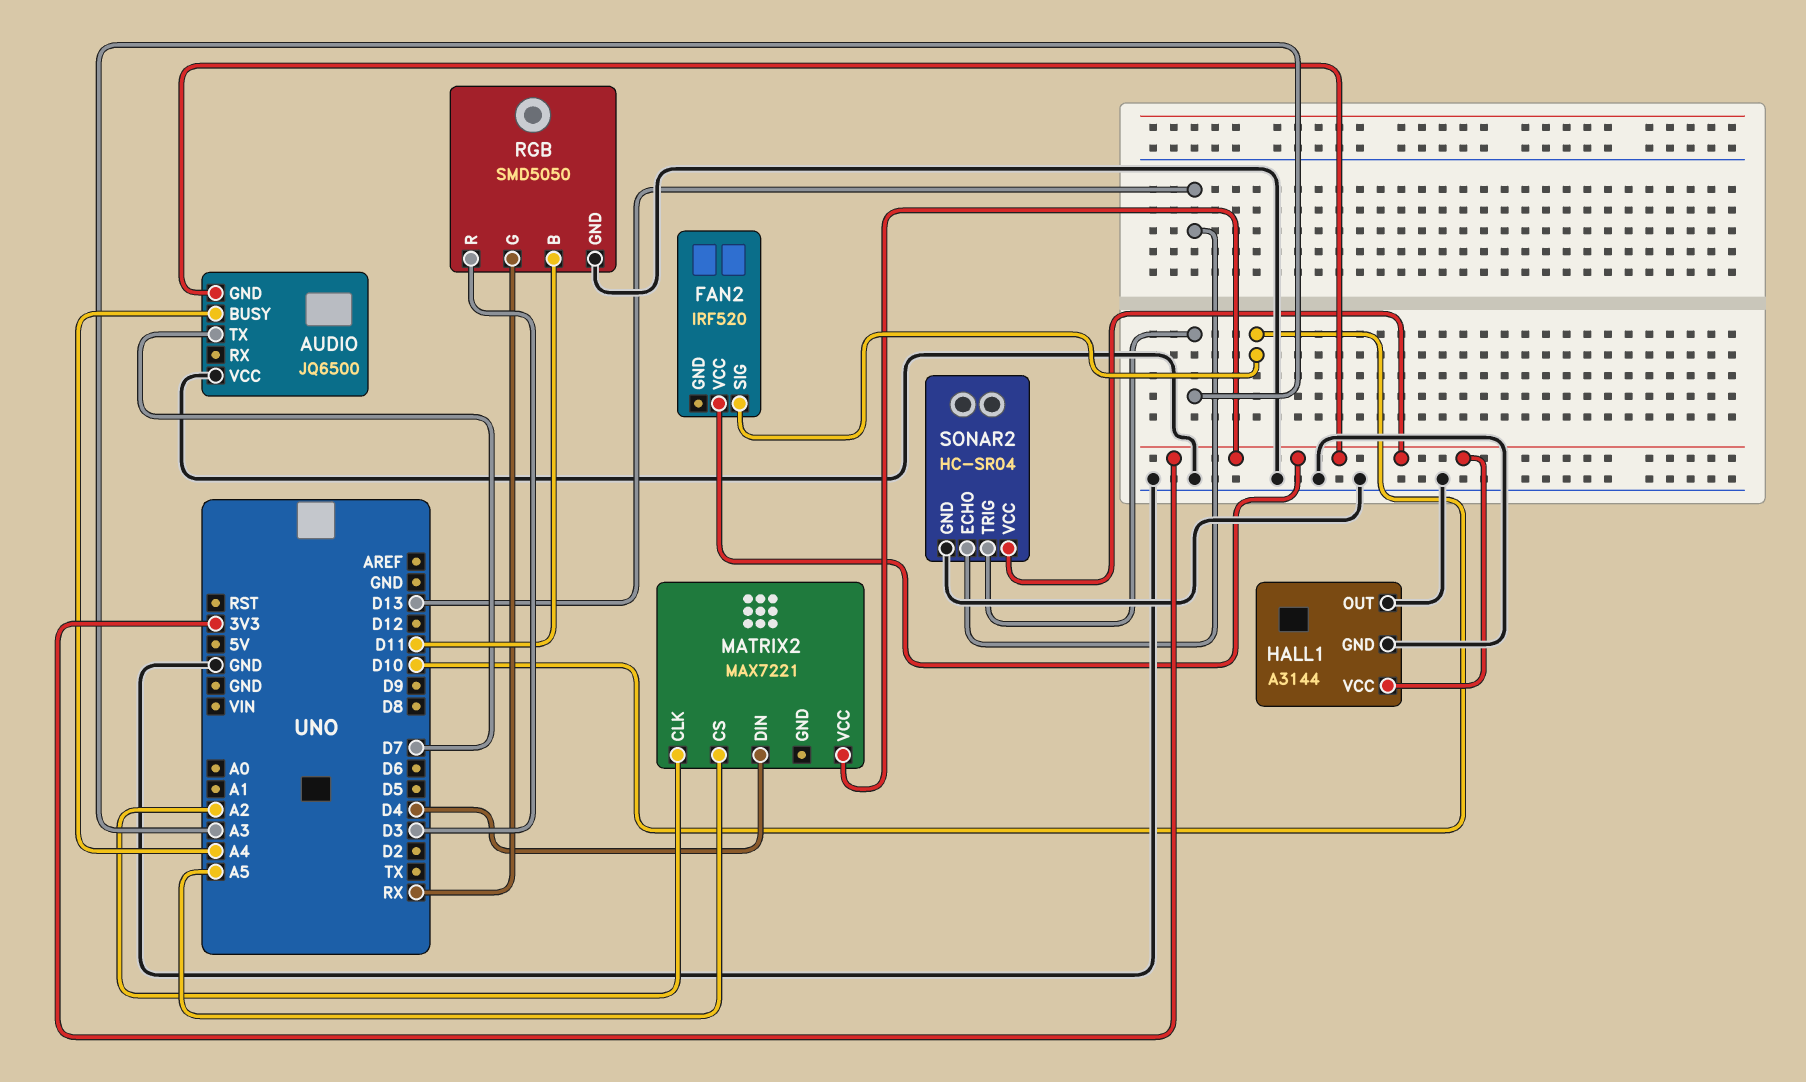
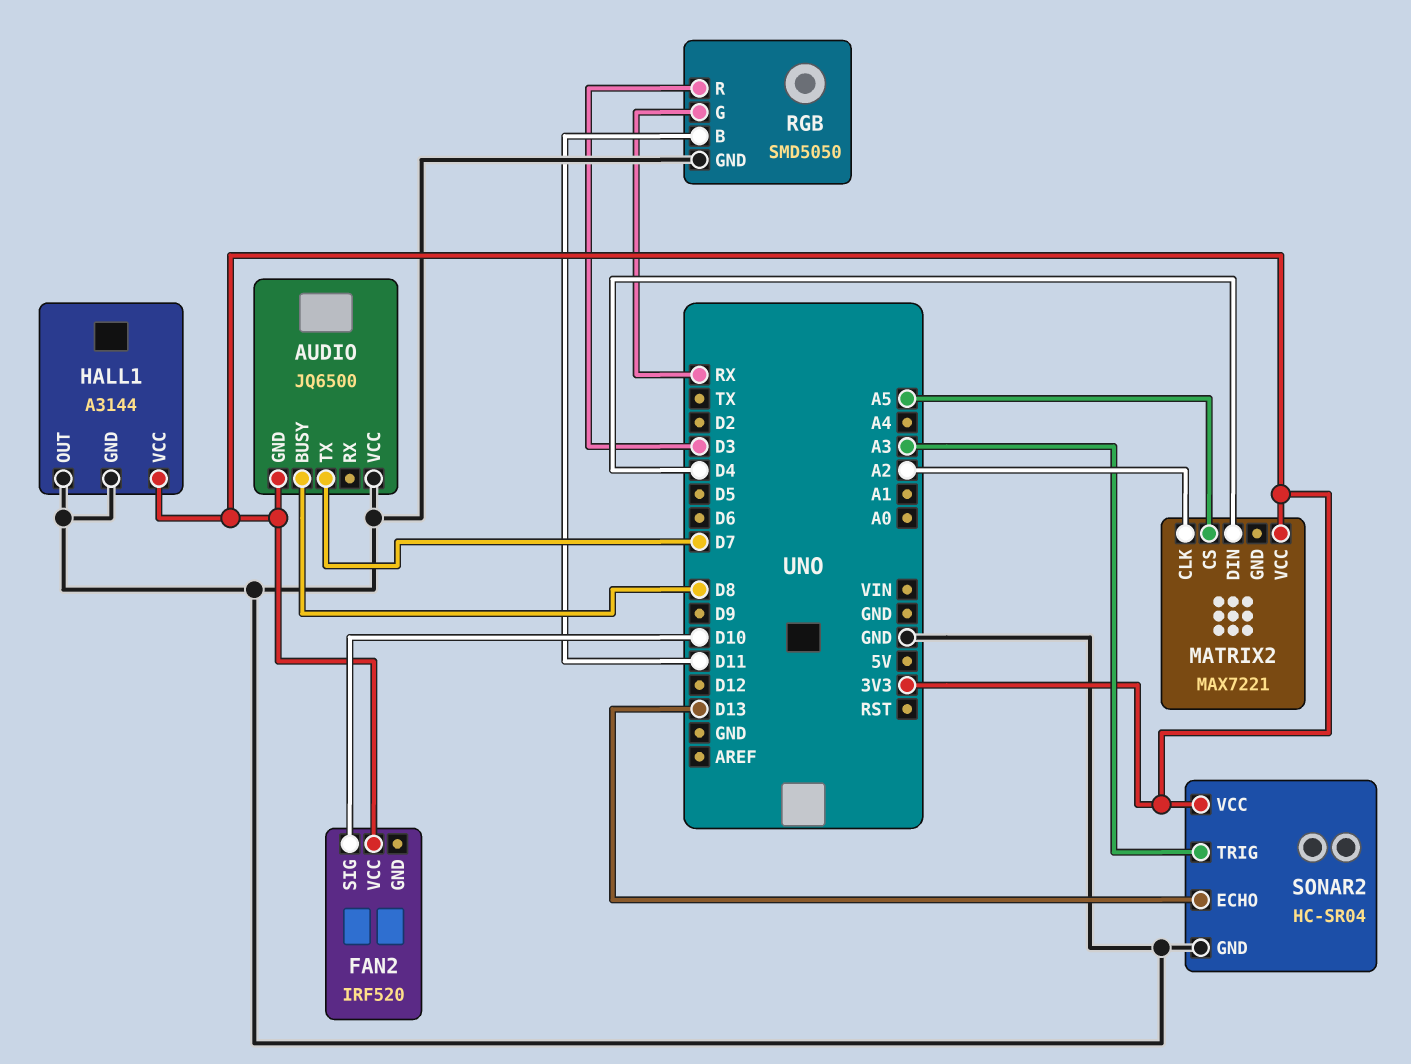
AUDIO pin BUSY: A4 -> D8

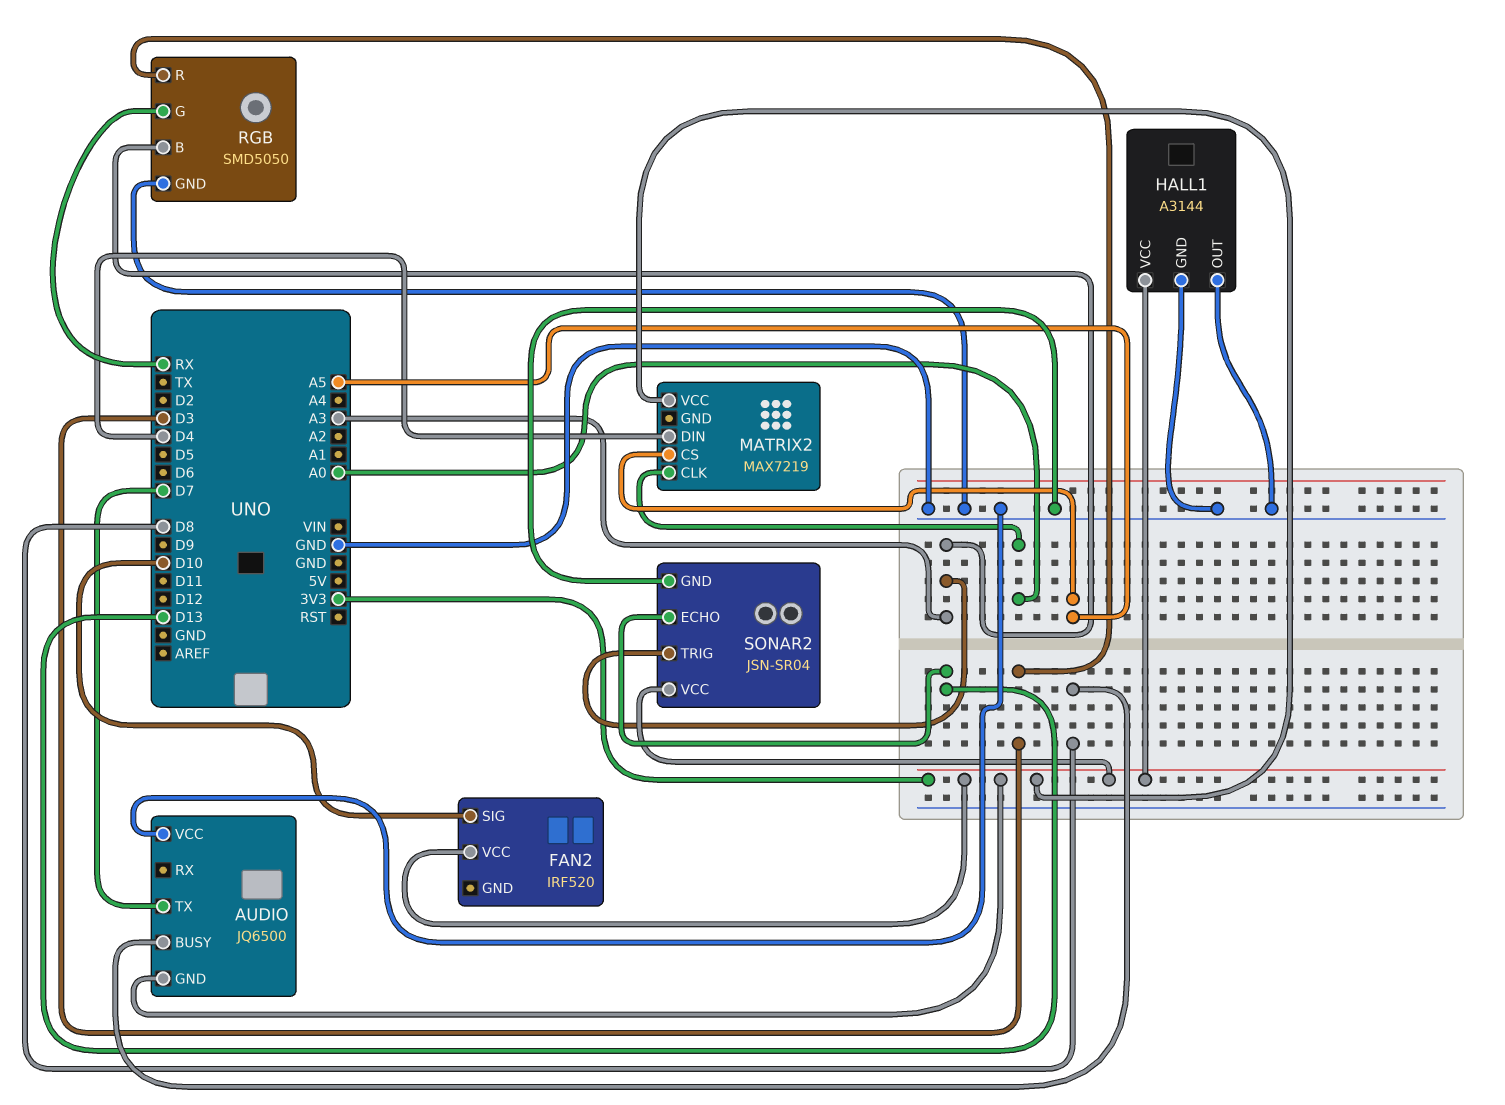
MATRIX2: MAX7221 -> MAX7219
MATRIX2 pin CLK: A2 -> A0
RGB pin B: D11 -> A3
SONAR2: HC-SR04 -> JSN-SR04

